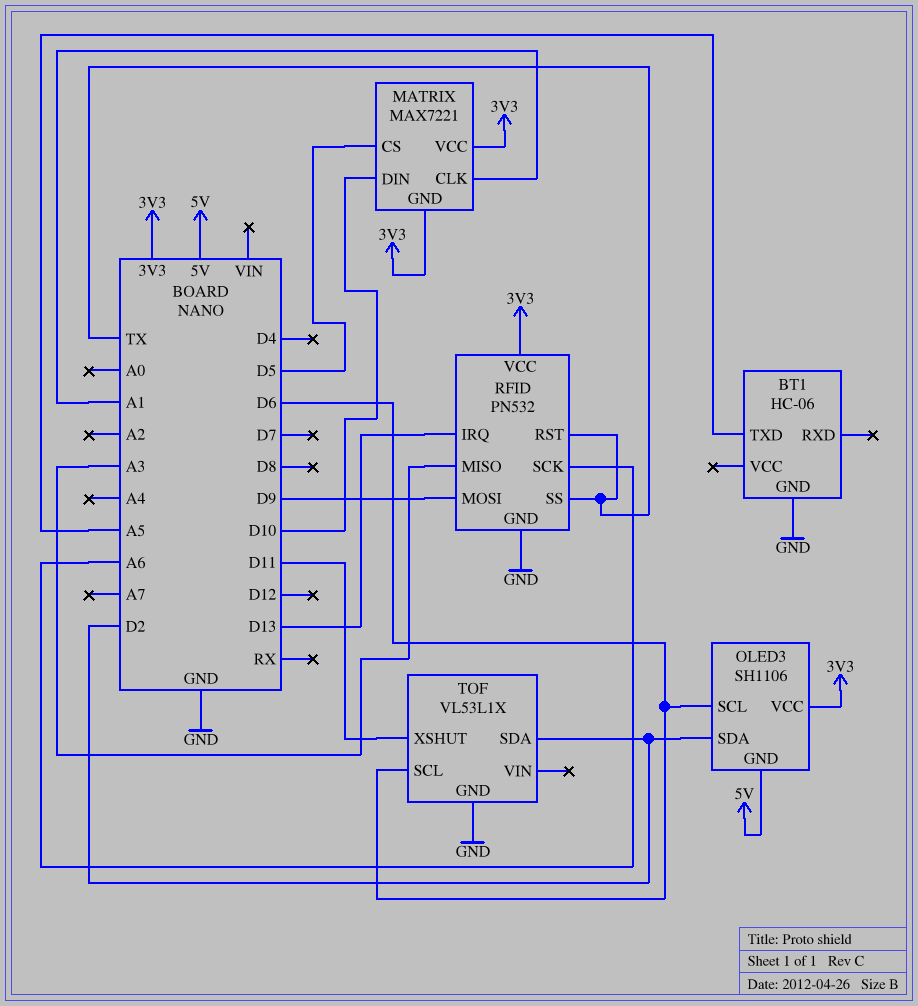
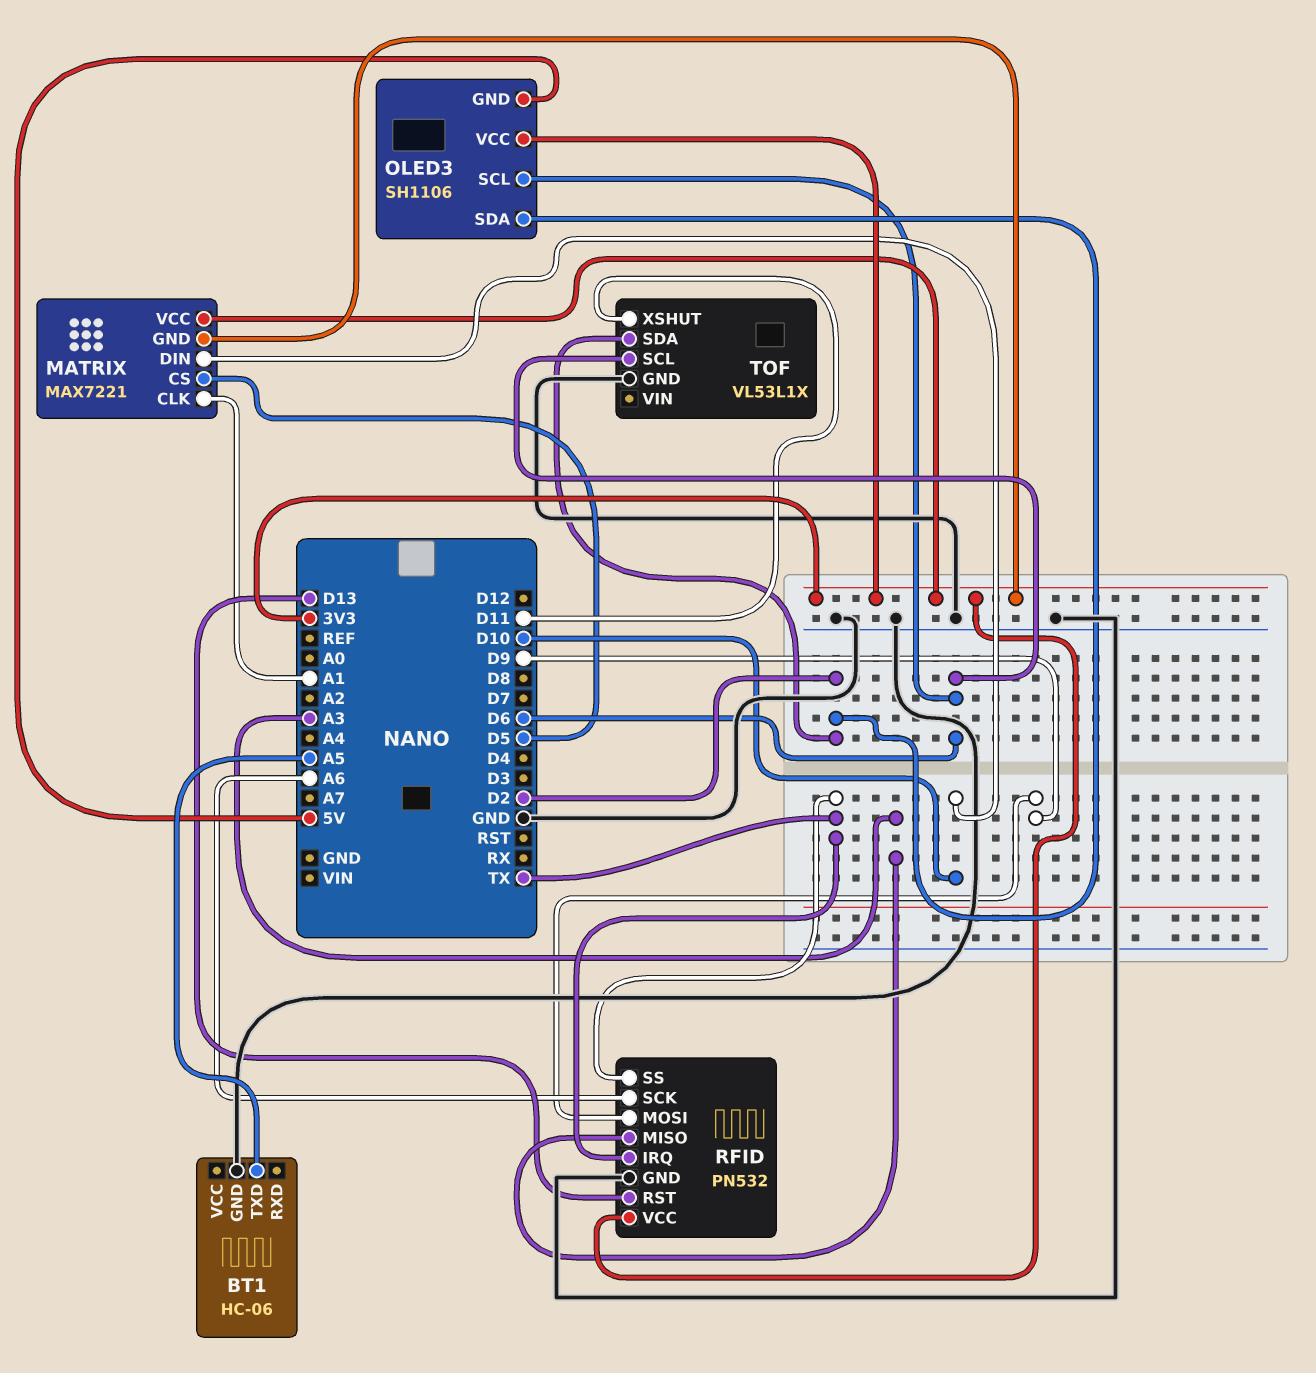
RFID pin IRQ: D13 -> TX
RFID pin RST: TX -> D13

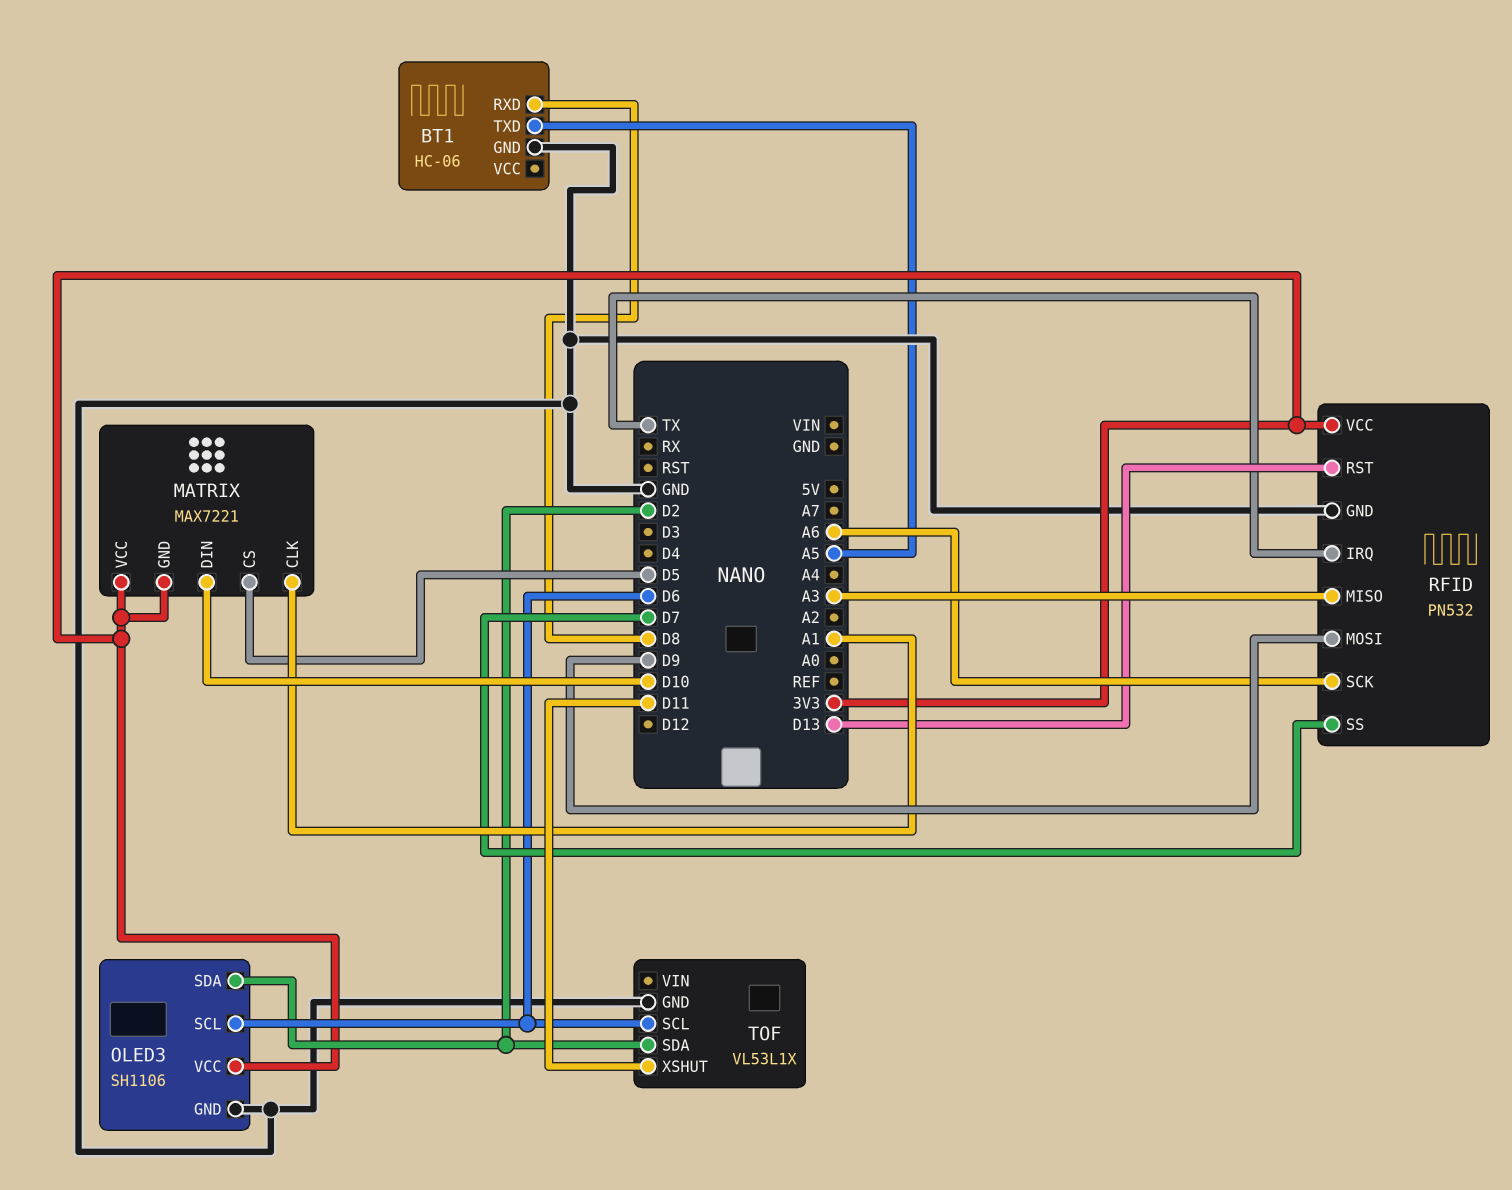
BT1 pin RXD: none -> D8
OLED3 pin GND: 5V -> GND
RFID pin SS: TX -> D7

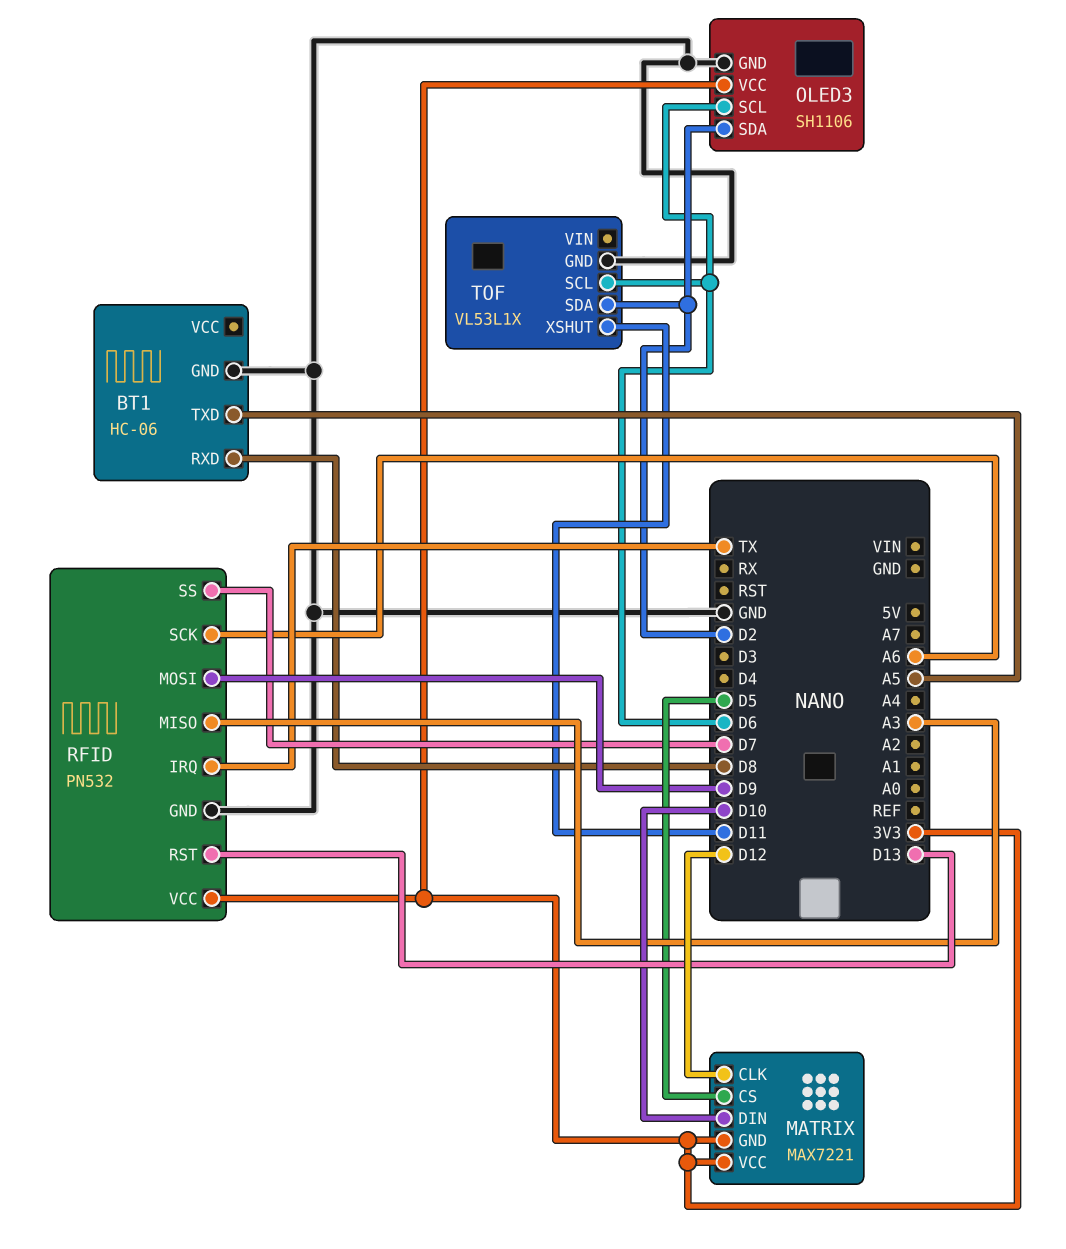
MATRIX pin CLK: A1 -> D12

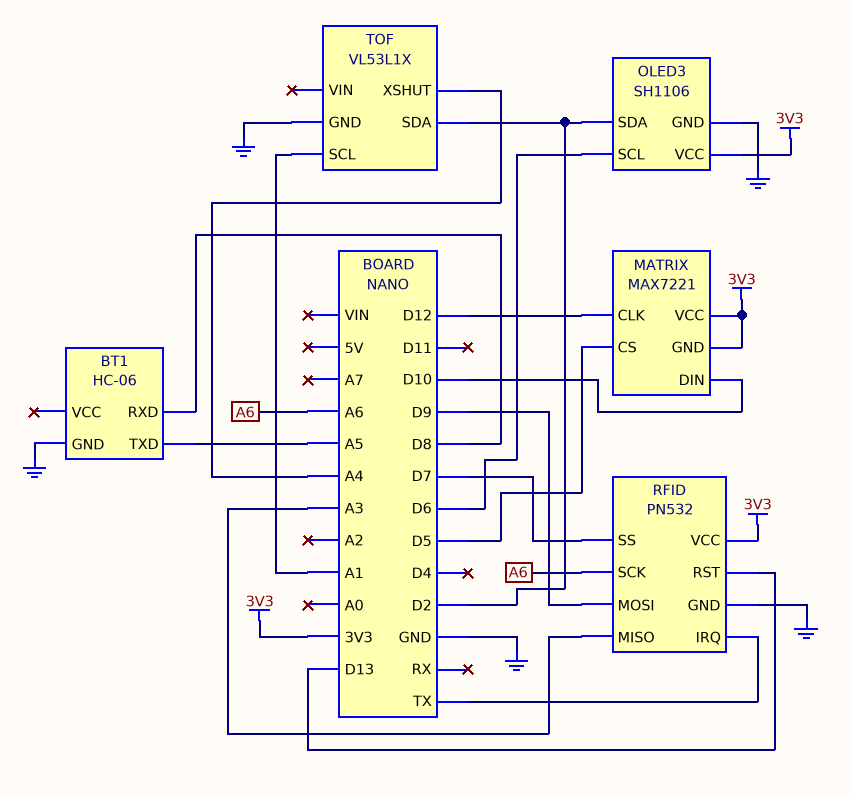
TOF pin SCL: D6 -> A1
TOF pin XSHUT: D11 -> A4

